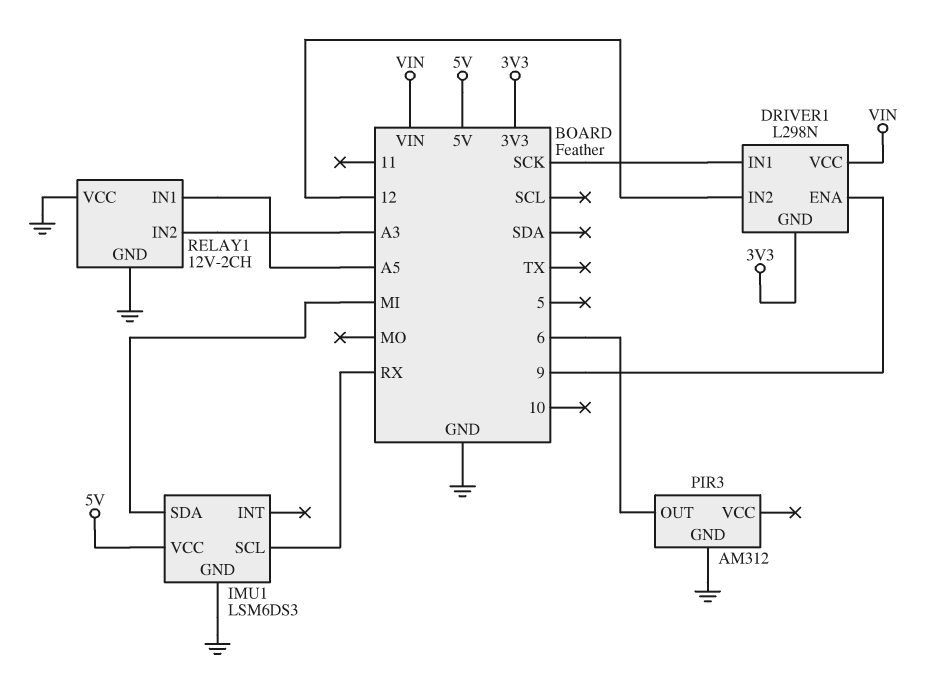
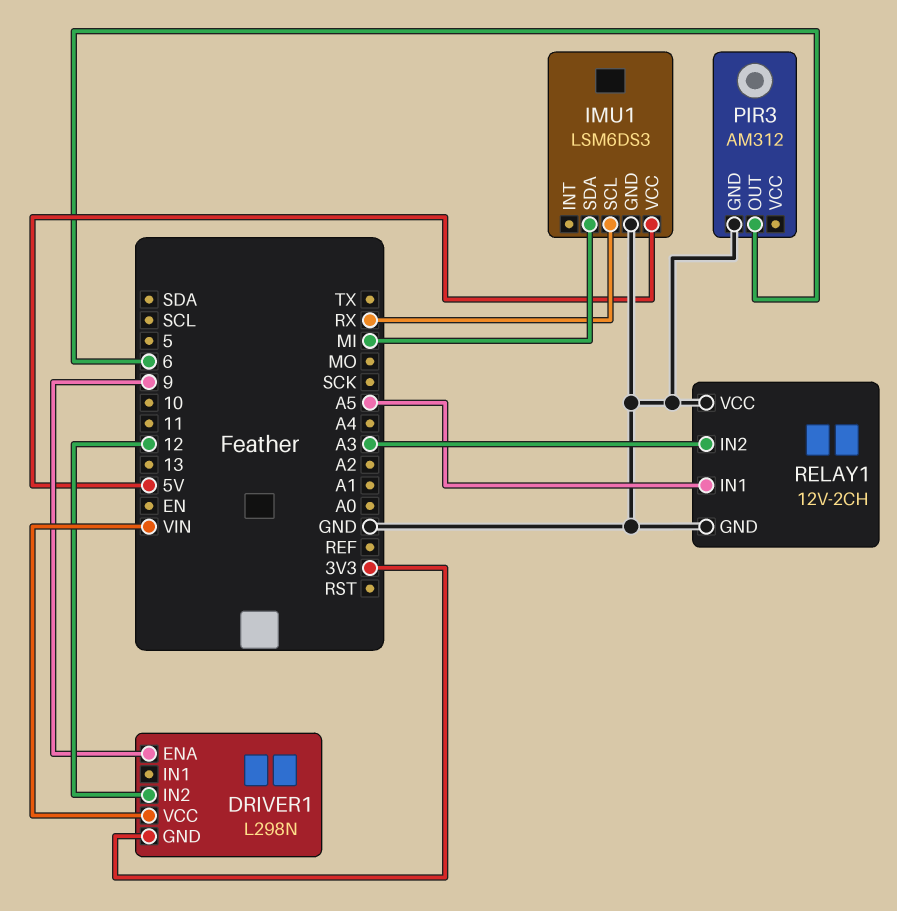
DRIVER1 pin IN1: SCK -> none

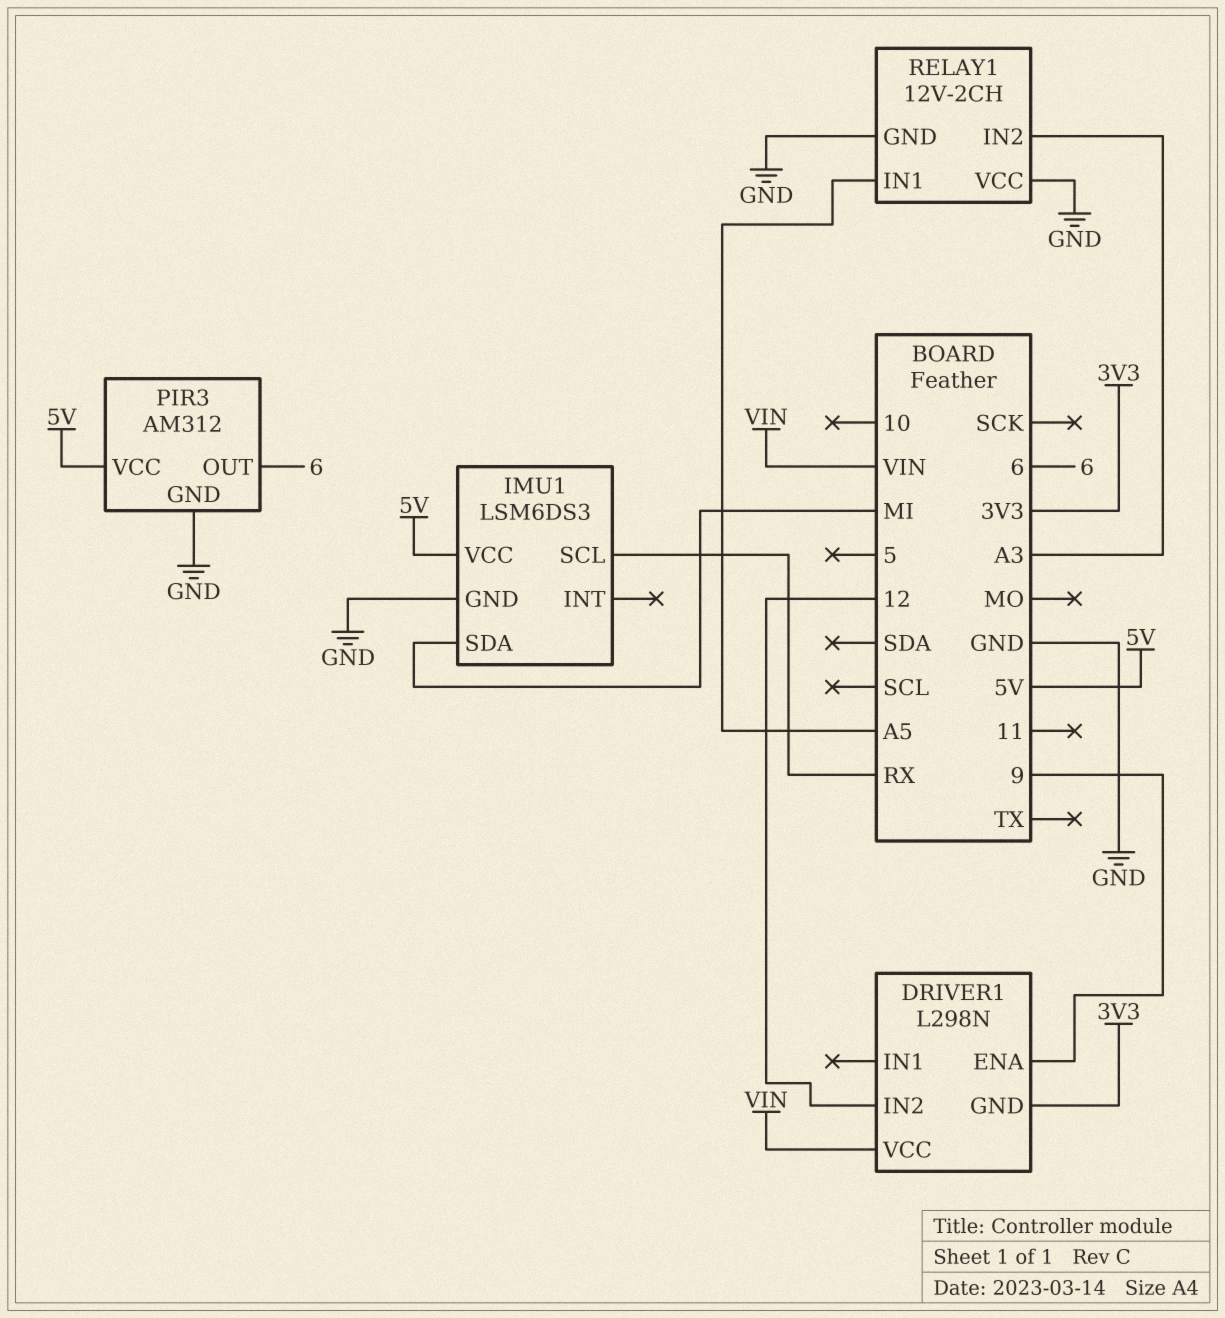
PIR3 pin VCC: none -> 5V

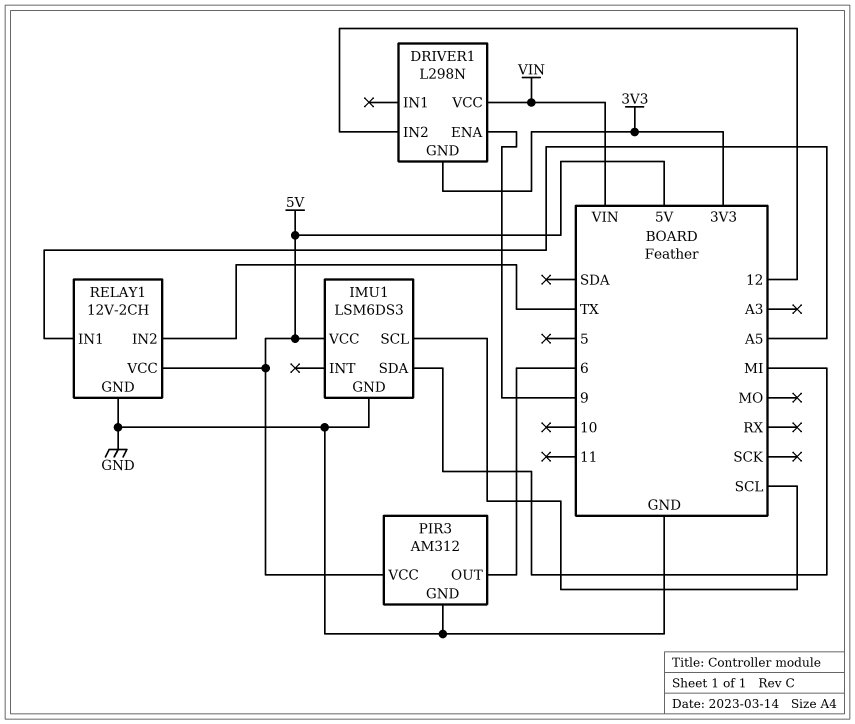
IMU1 pin SCL: RX -> SCL
RELAY1 pin IN2: A3 -> TX
RELAY1 pin VCC: GND -> 5V

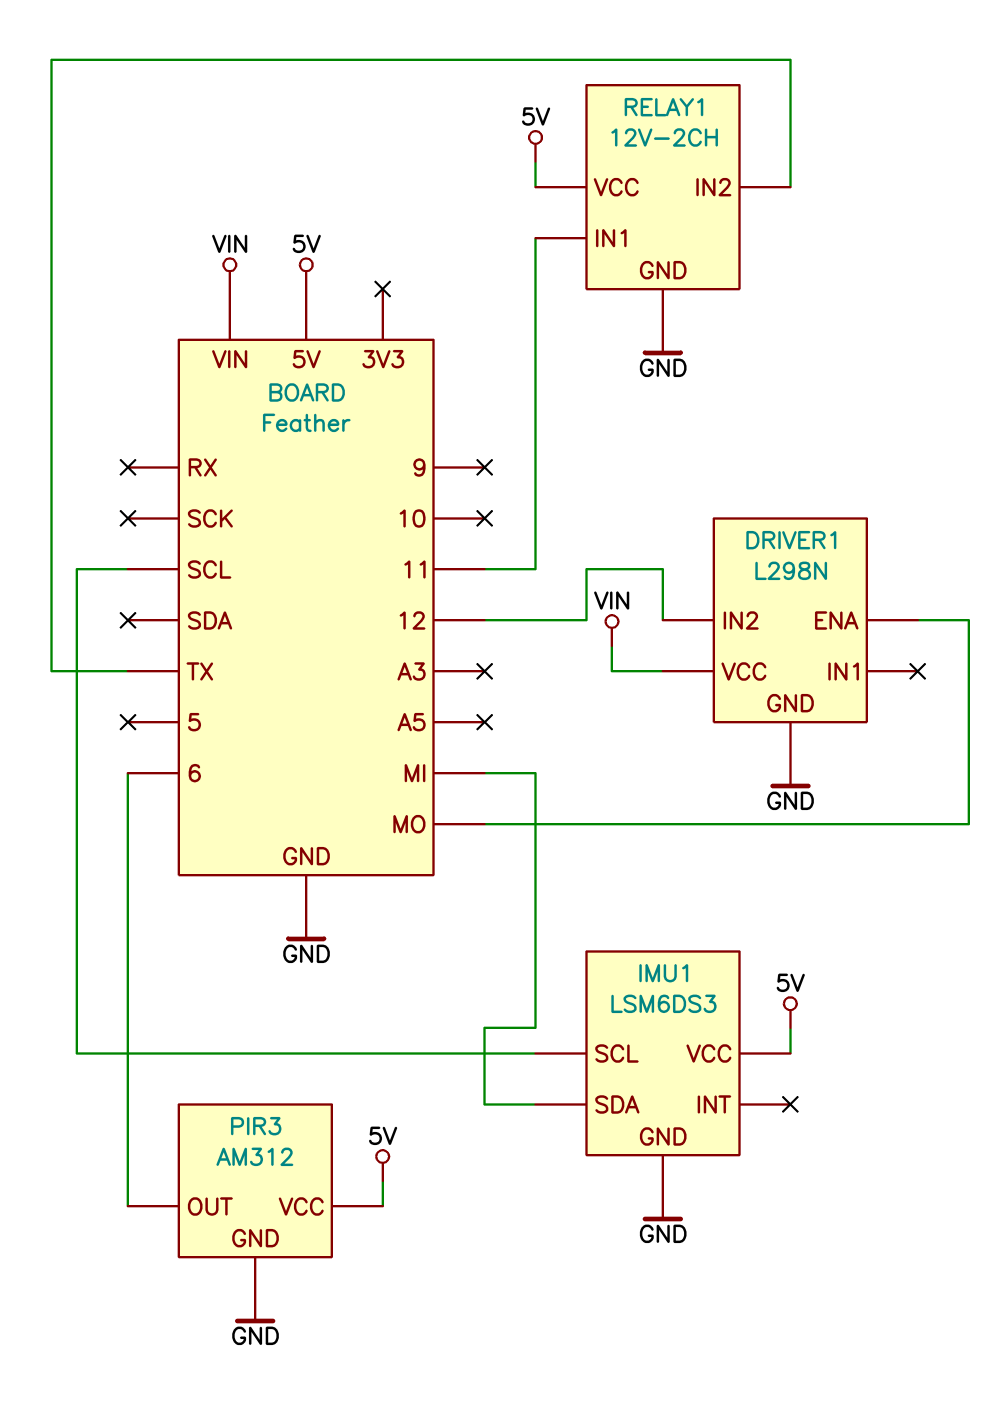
DRIVER1 pin ENA: 9 -> MO
DRIVER1 pin GND: 3V3 -> GND
RELAY1 pin IN1: A5 -> 11

